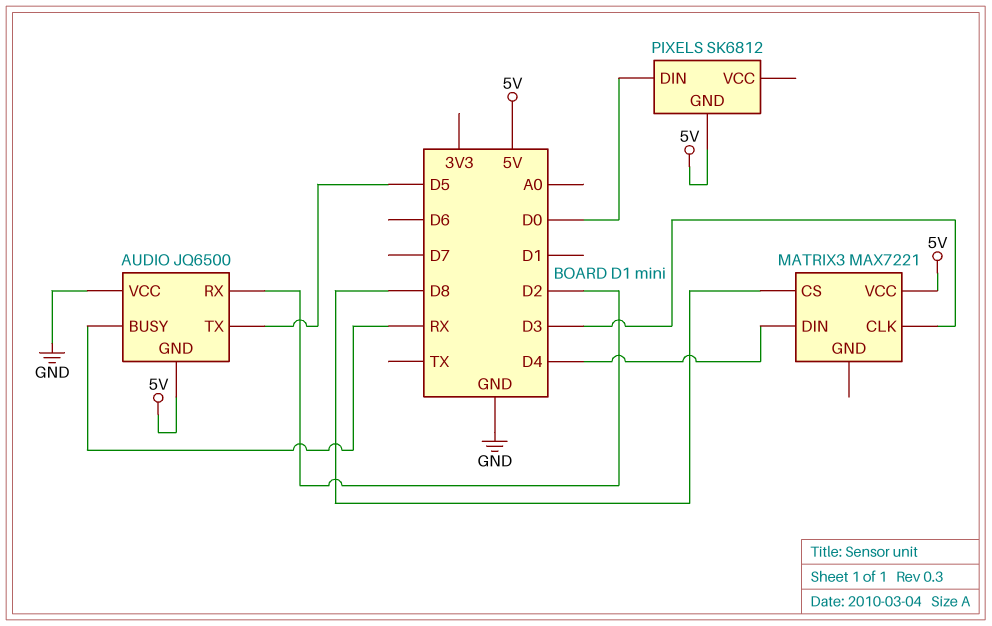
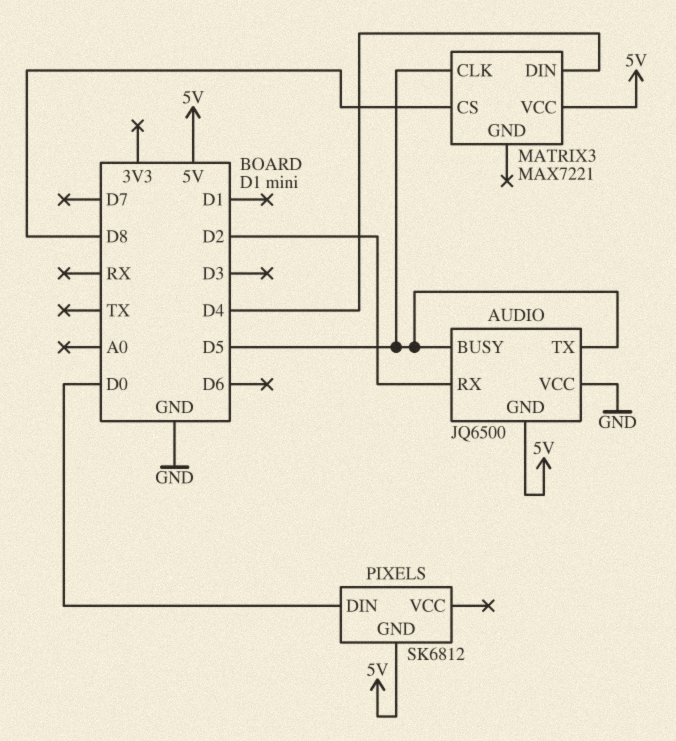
AUDIO pin BUSY: RX -> D5
MATRIX3 pin CLK: D3 -> D5

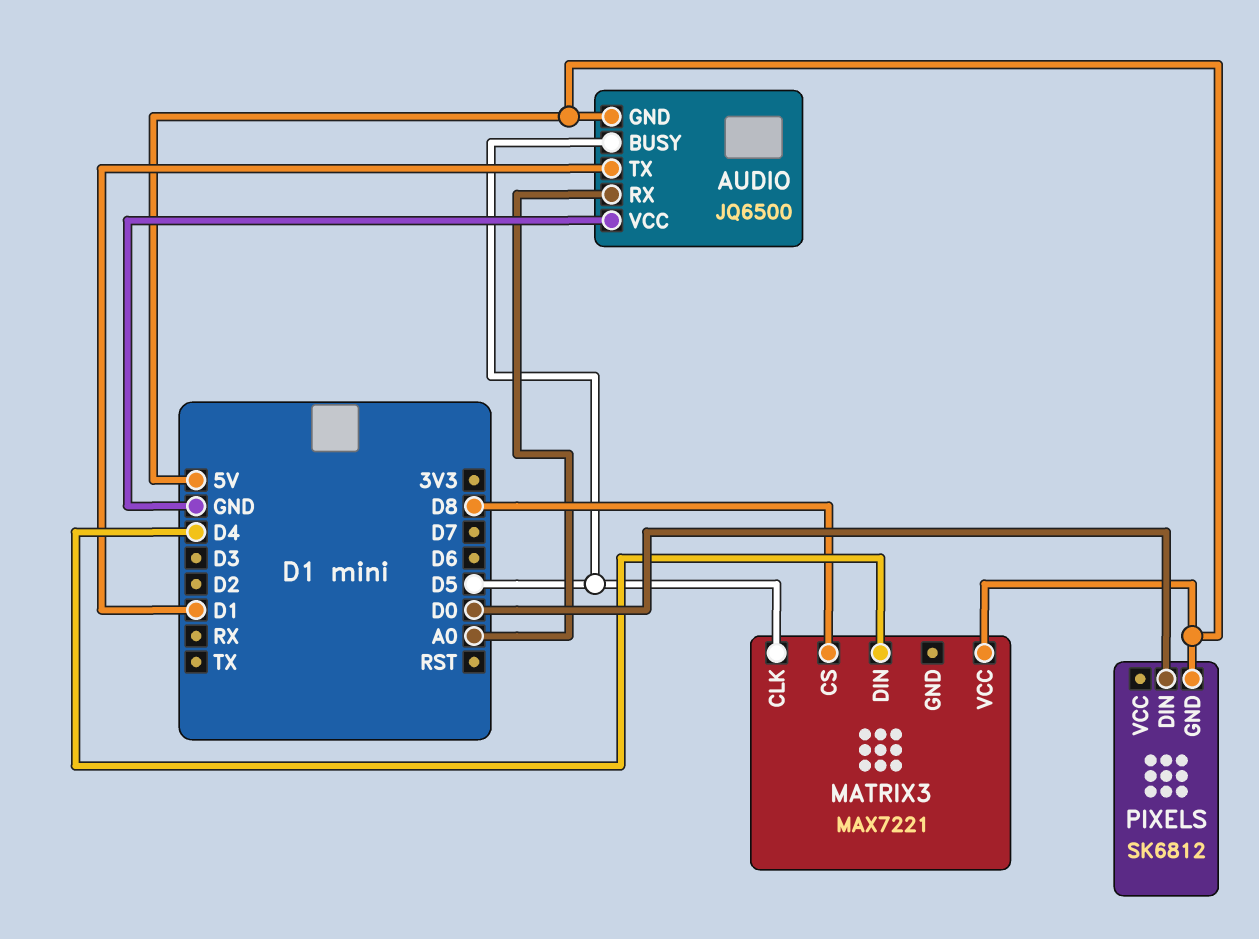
AUDIO pin RX: D2 -> A0
AUDIO pin TX: D5 -> D1

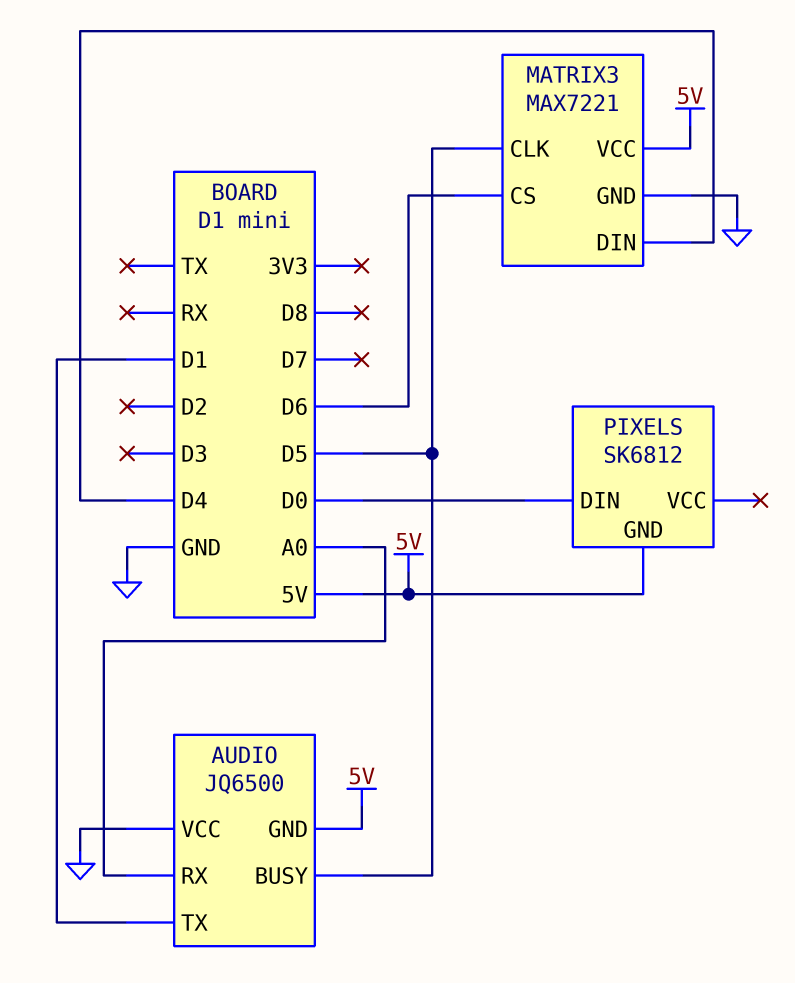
MATRIX3 pin CS: D8 -> D6
MATRIX3 pin GND: none -> GND

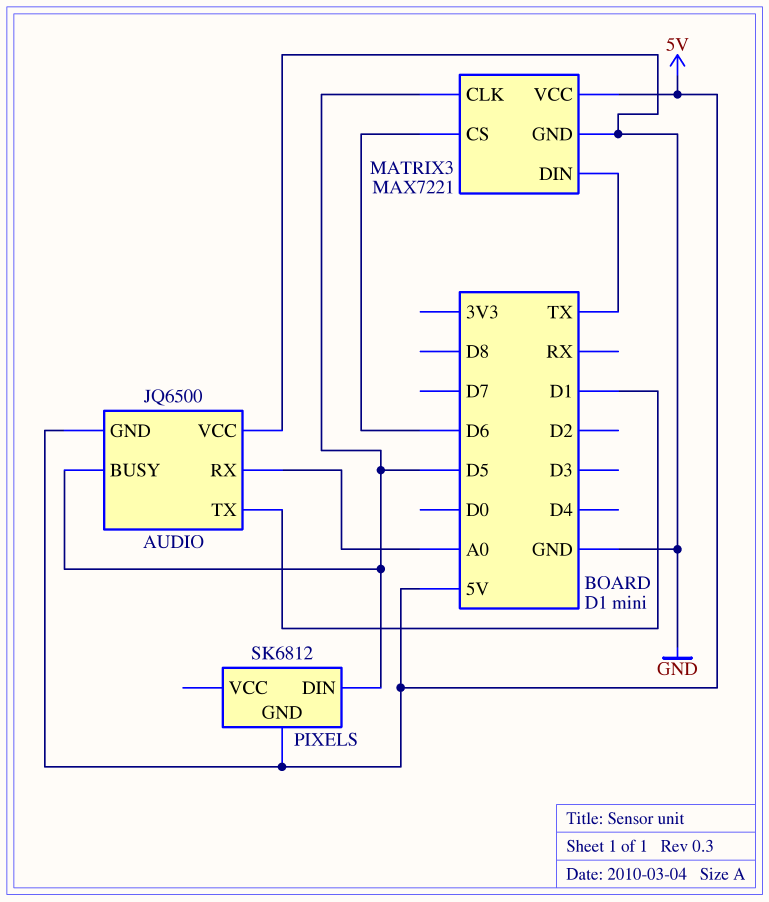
MATRIX3 pin DIN: D4 -> TX
PIXELS pin DIN: D0 -> D5

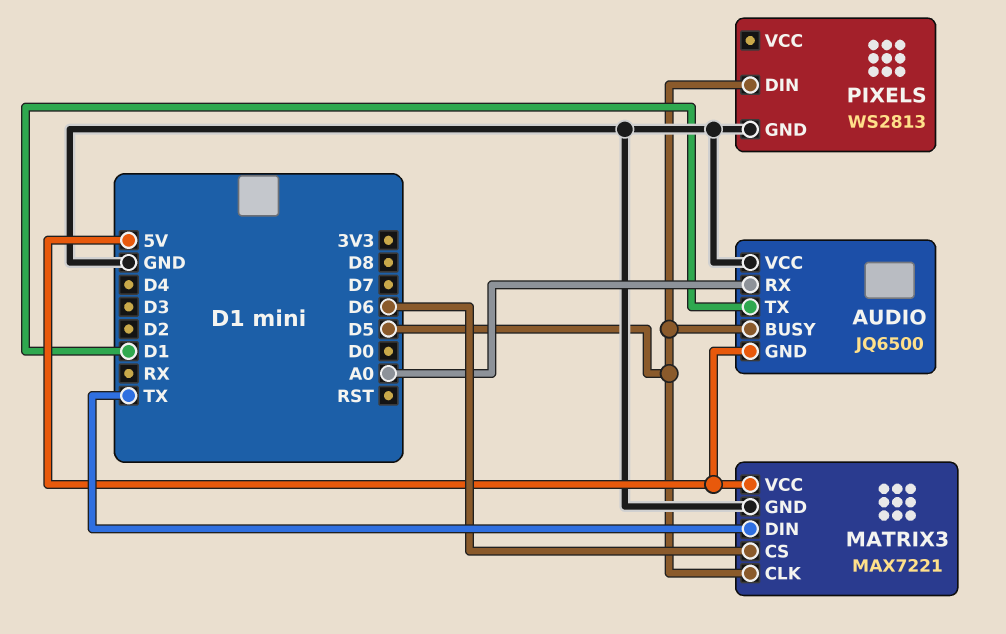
PIXELS: SK6812 -> WS2813
PIXELS pin GND: 5V -> GND

